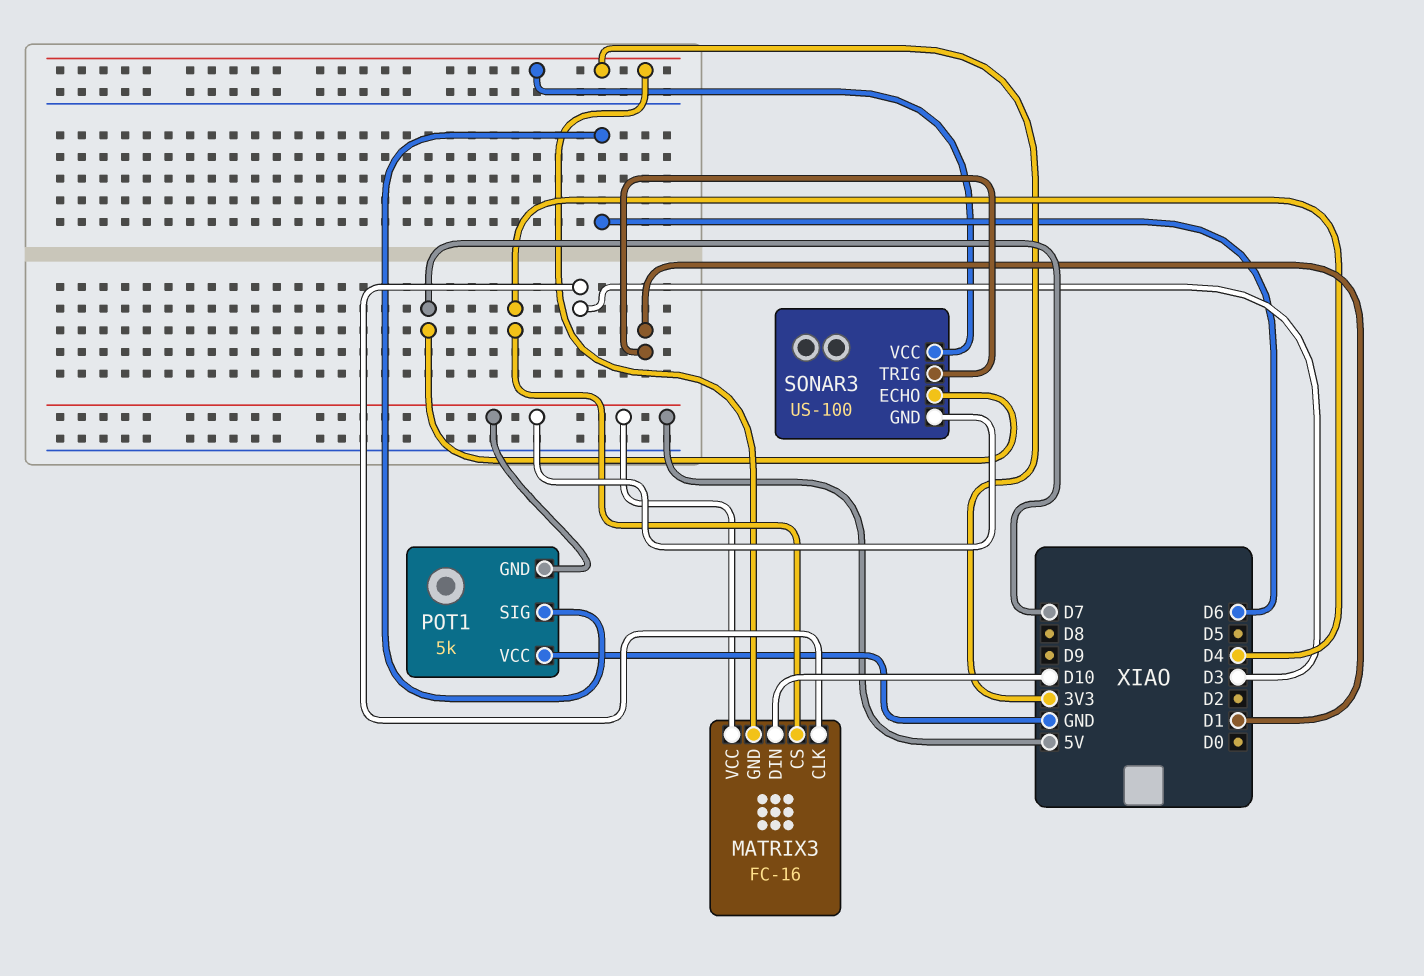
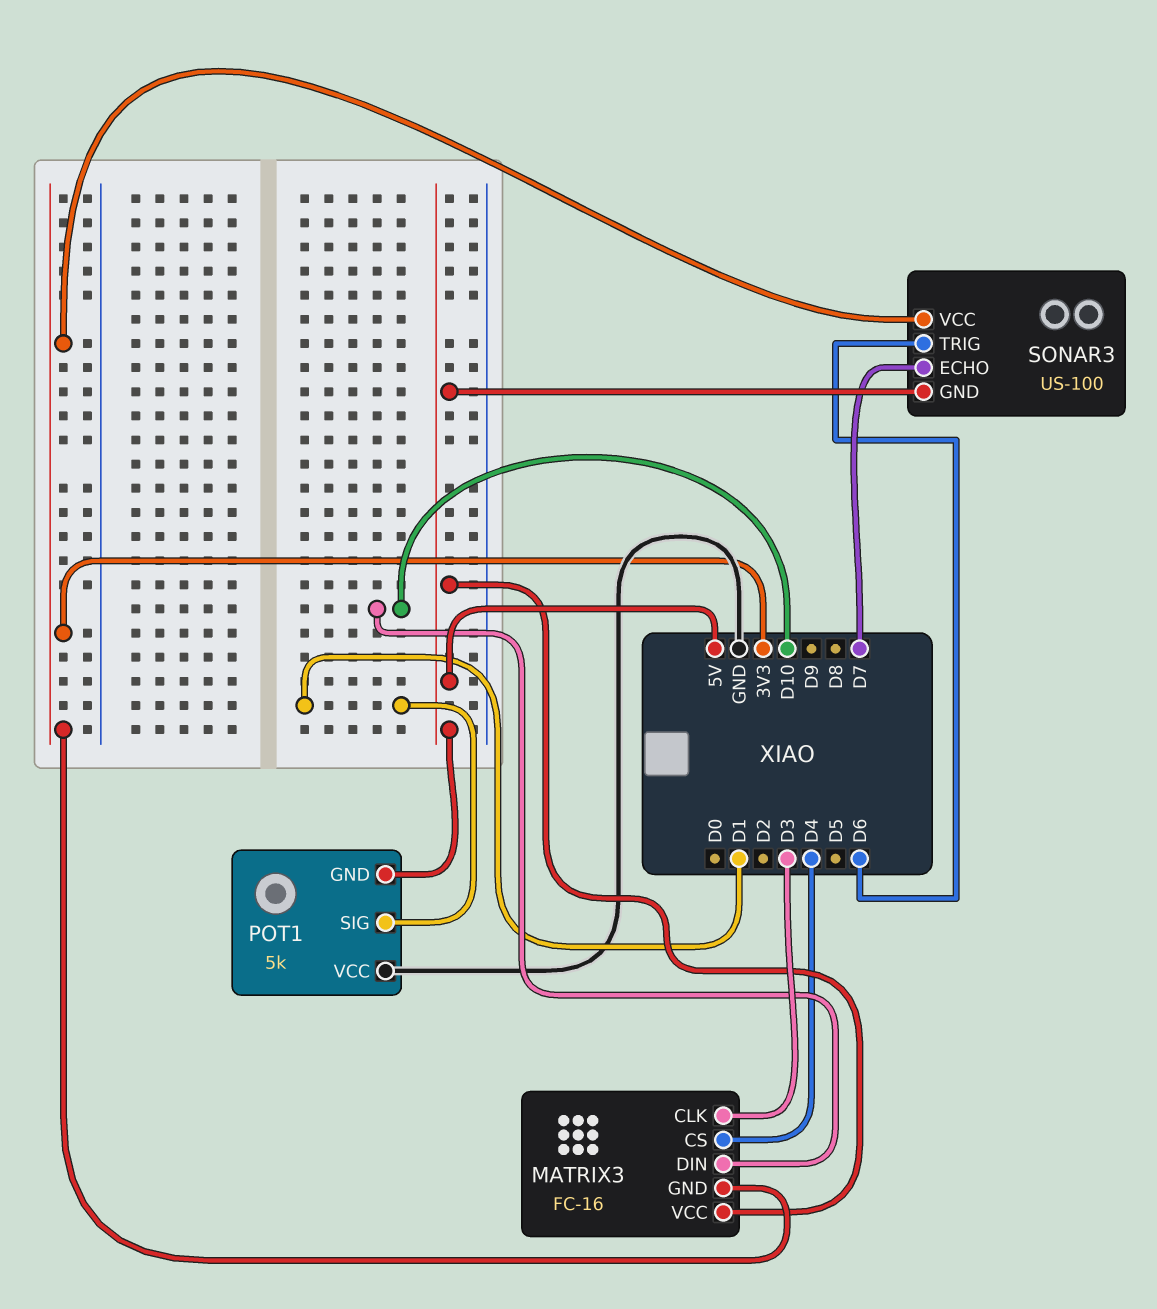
POT1 pin SIG: D6 -> D1
SONAR3 pin TRIG: D1 -> D6

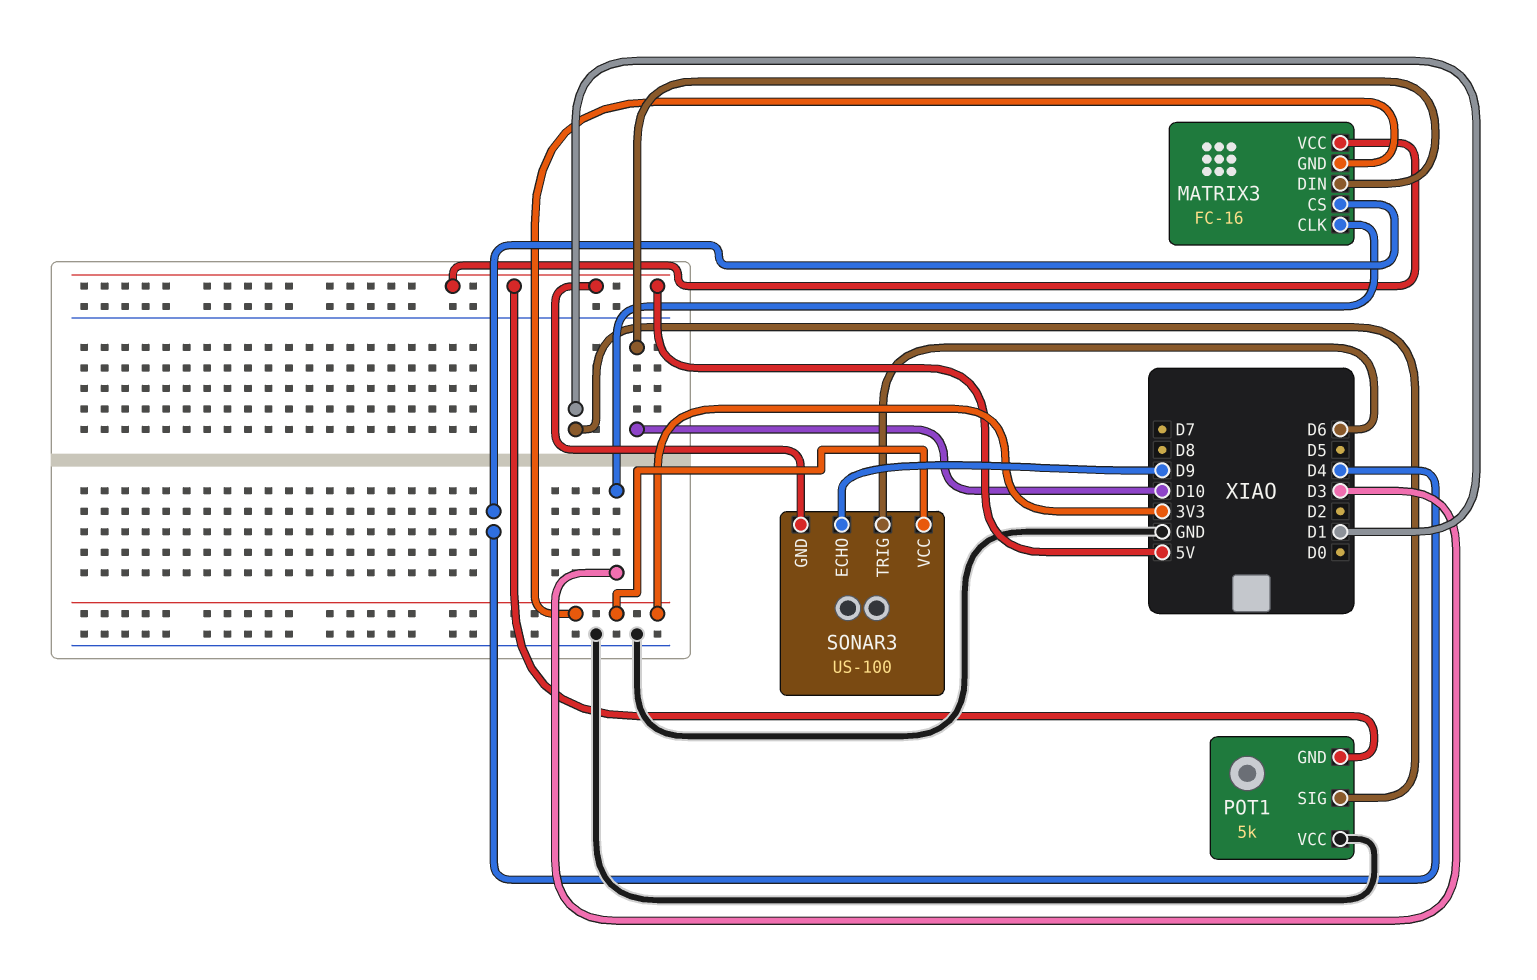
SONAR3 pin ECHO: D7 -> D9

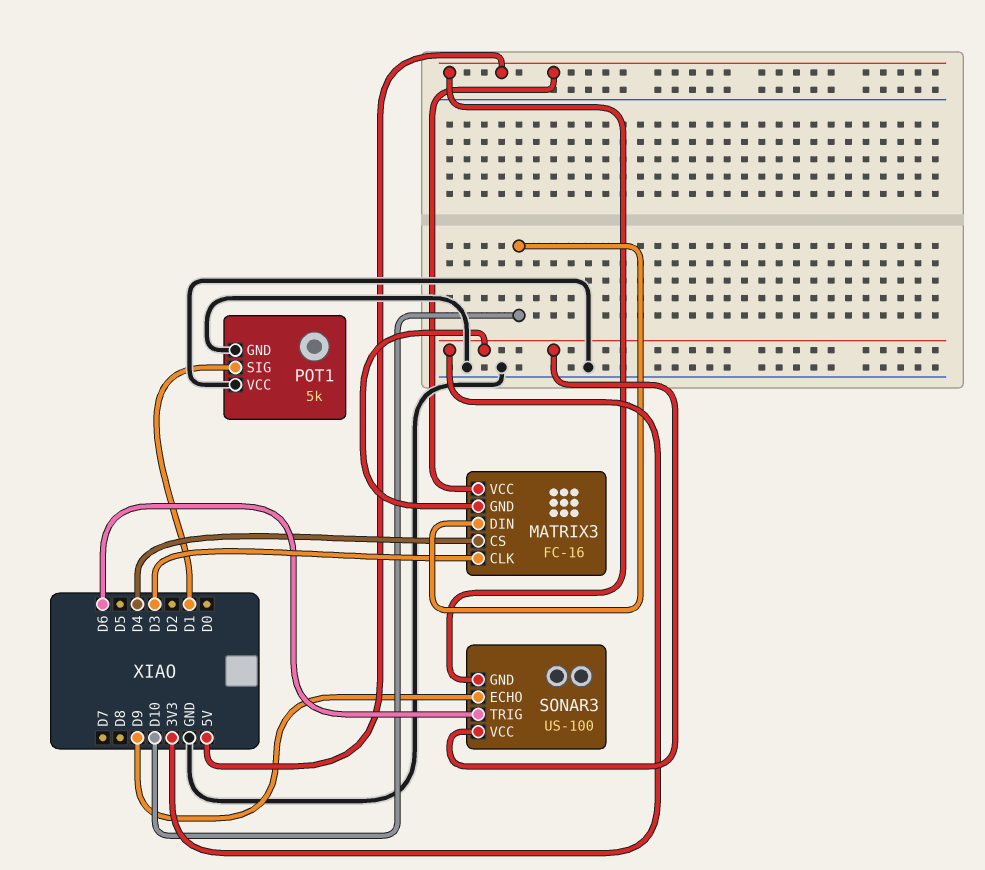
POT1 pin GND: 5V -> GND

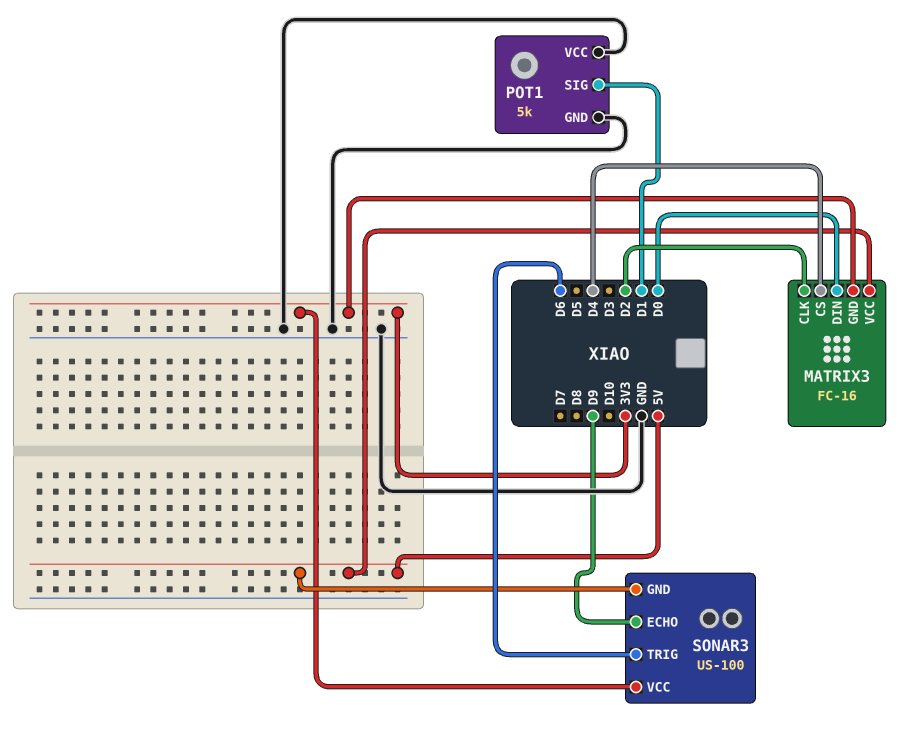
MATRIX3 pin CLK: D3 -> D2
MATRIX3 pin DIN: D10 -> D0

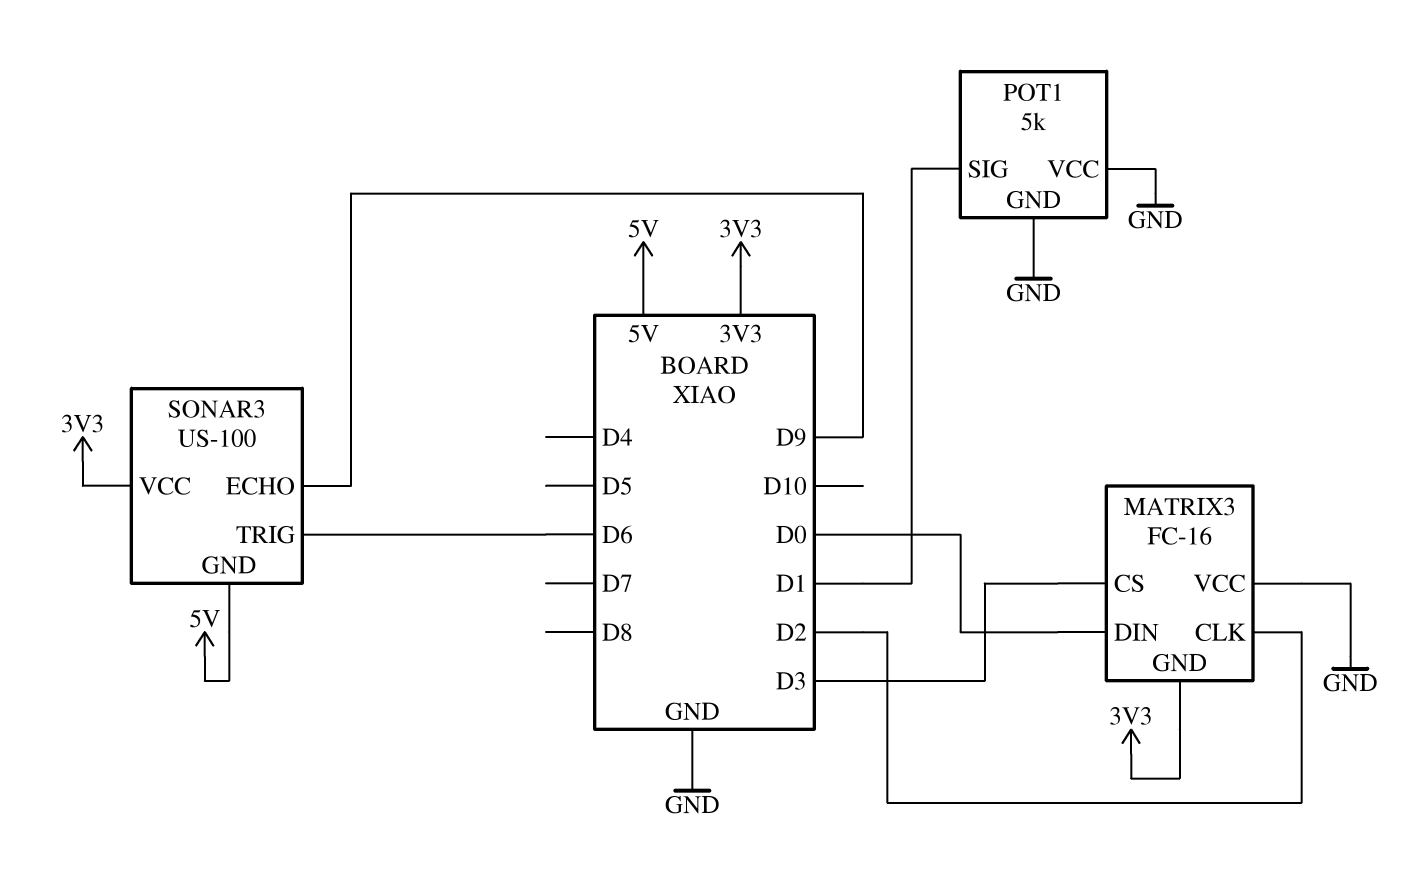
MATRIX3 pin CS: D4 -> D3
MATRIX3 pin VCC: 5V -> GND

